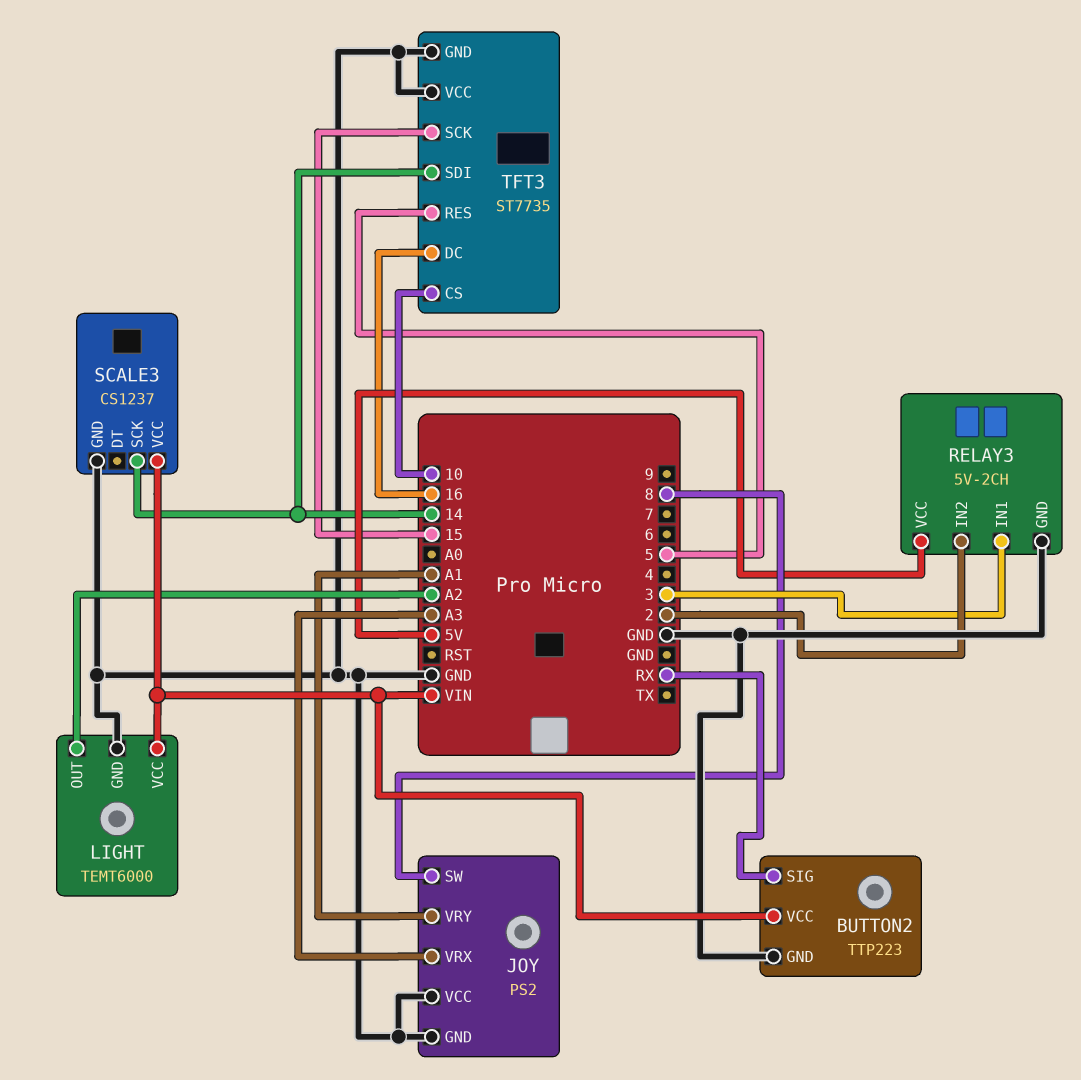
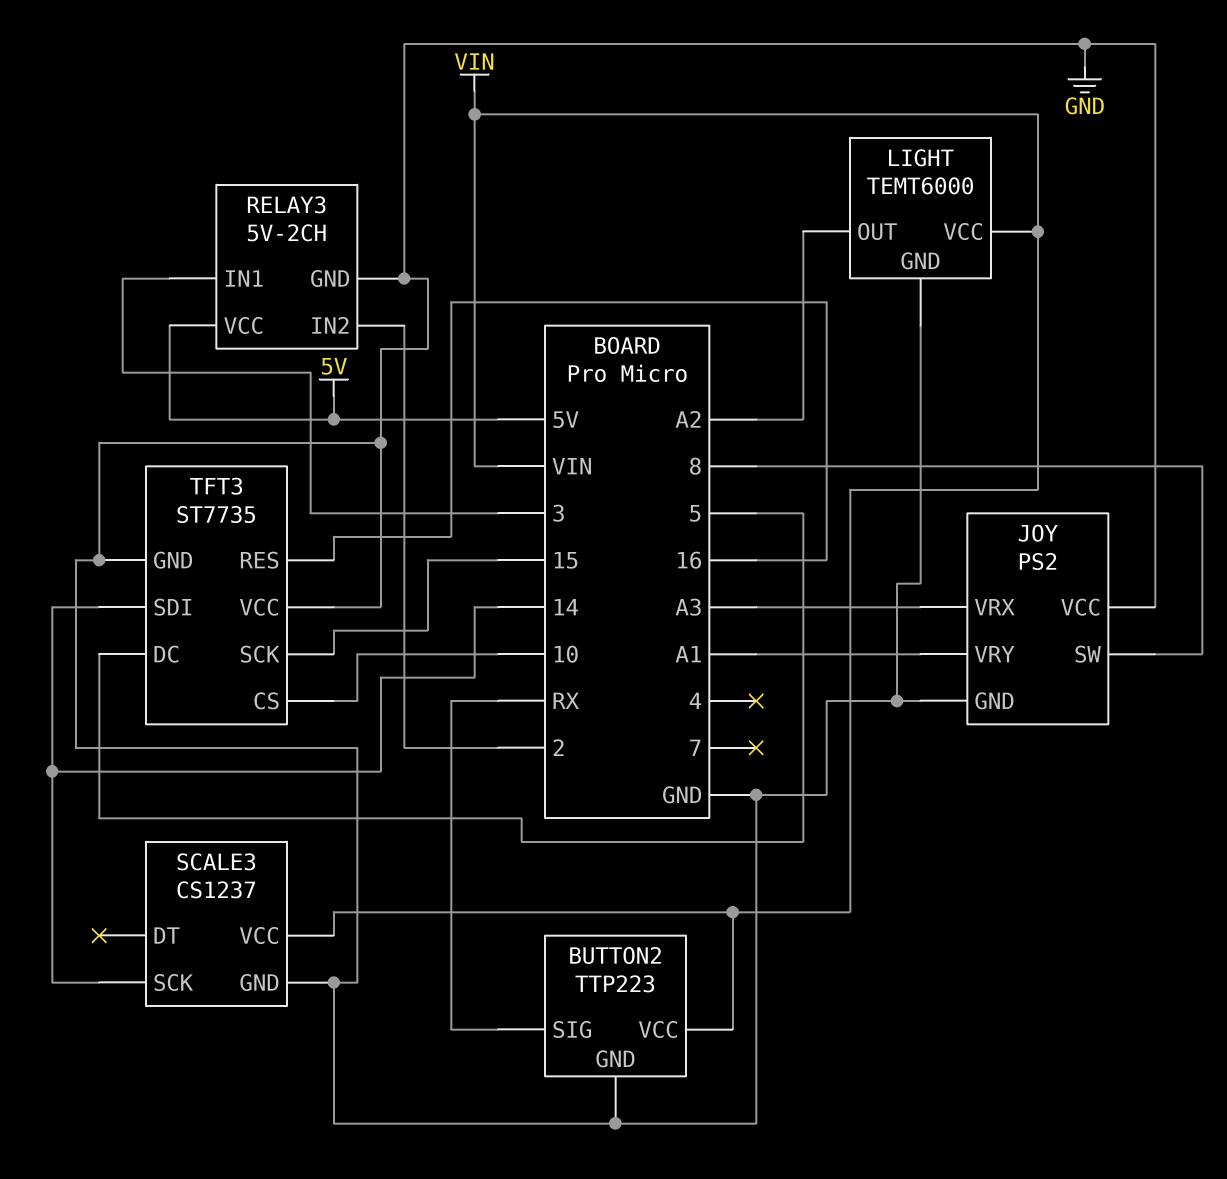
TFT3 pin DC: 16 -> 5
TFT3 pin RES: 5 -> 16

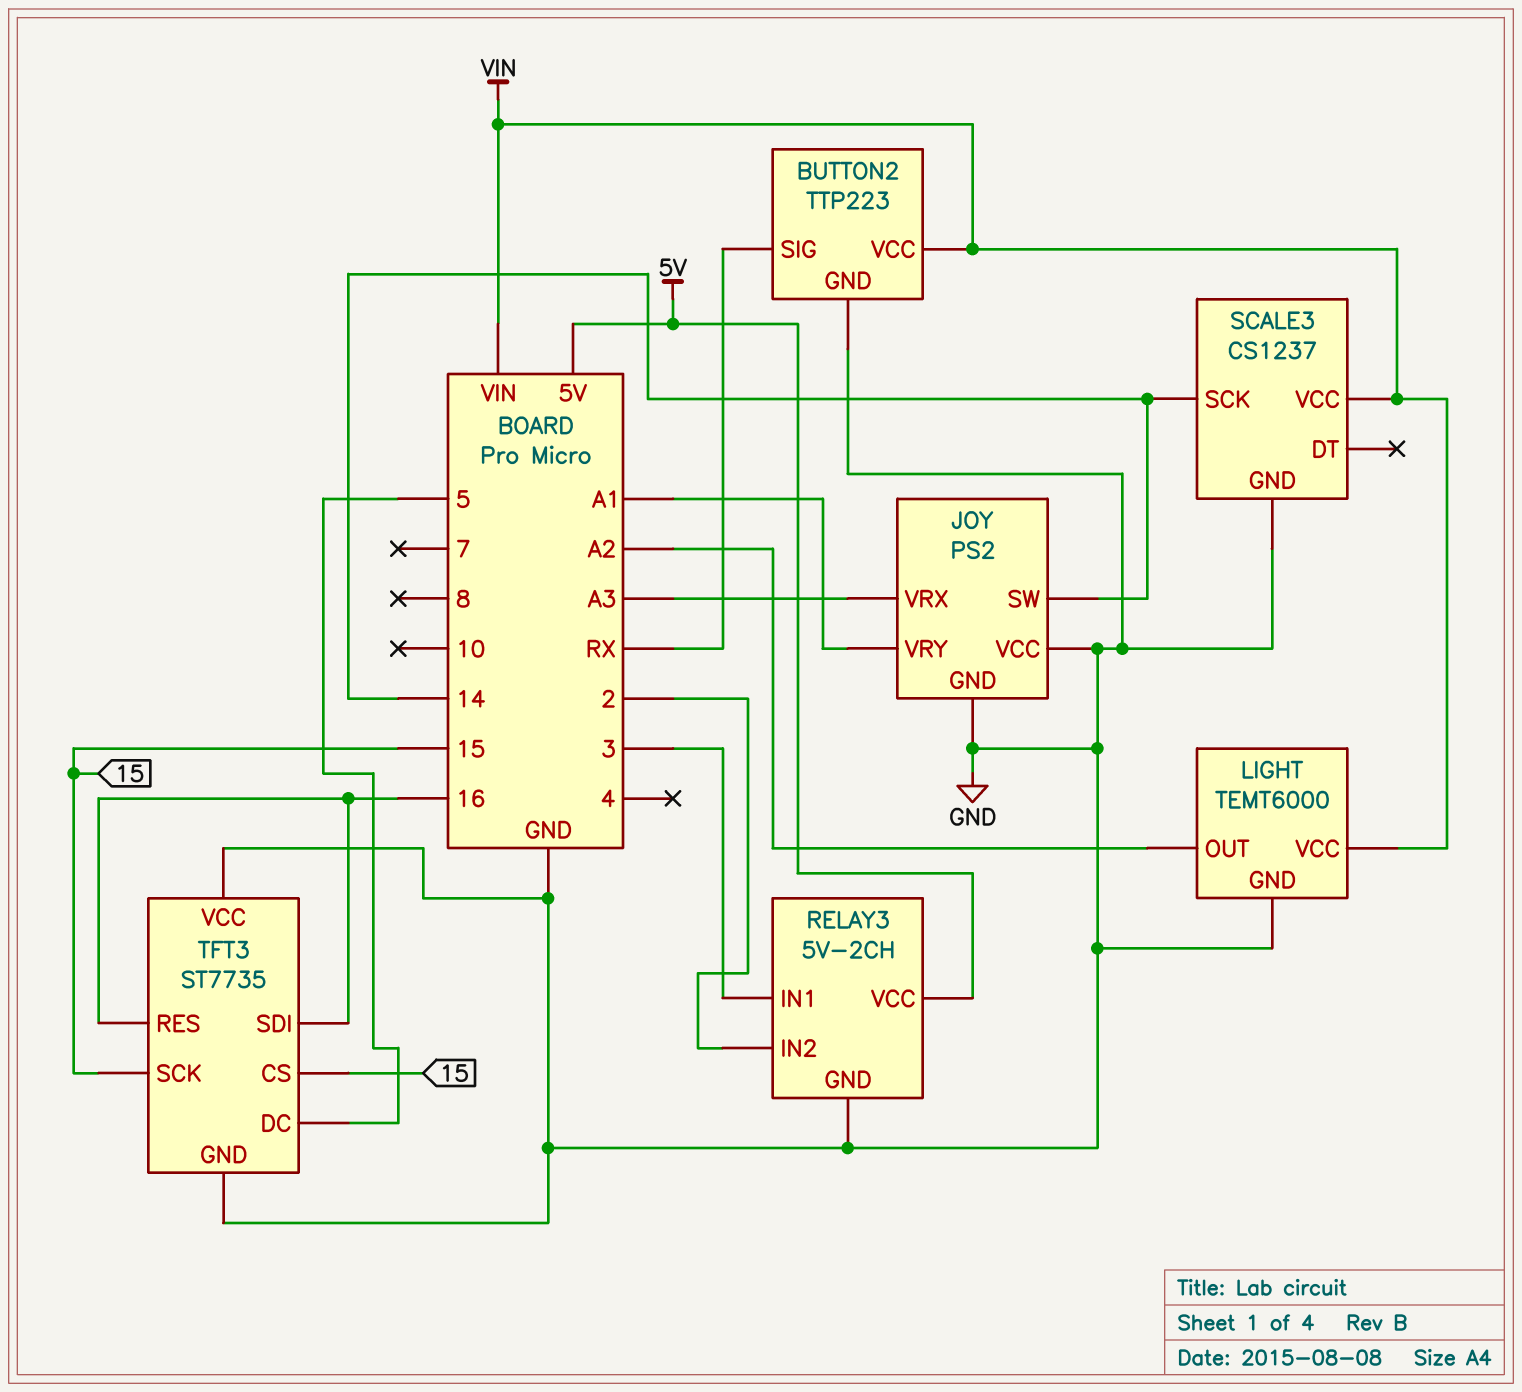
JOY pin SW: 8 -> 14
TFT3 pin CS: 10 -> 15
TFT3 pin SDI: 14 -> 16

